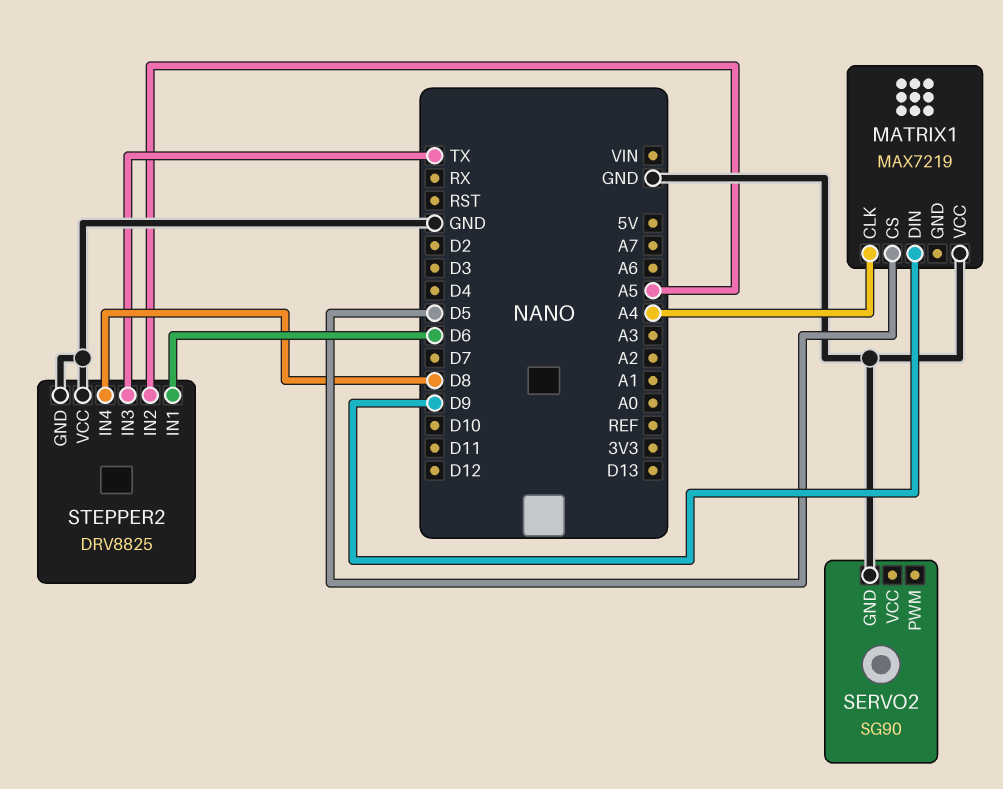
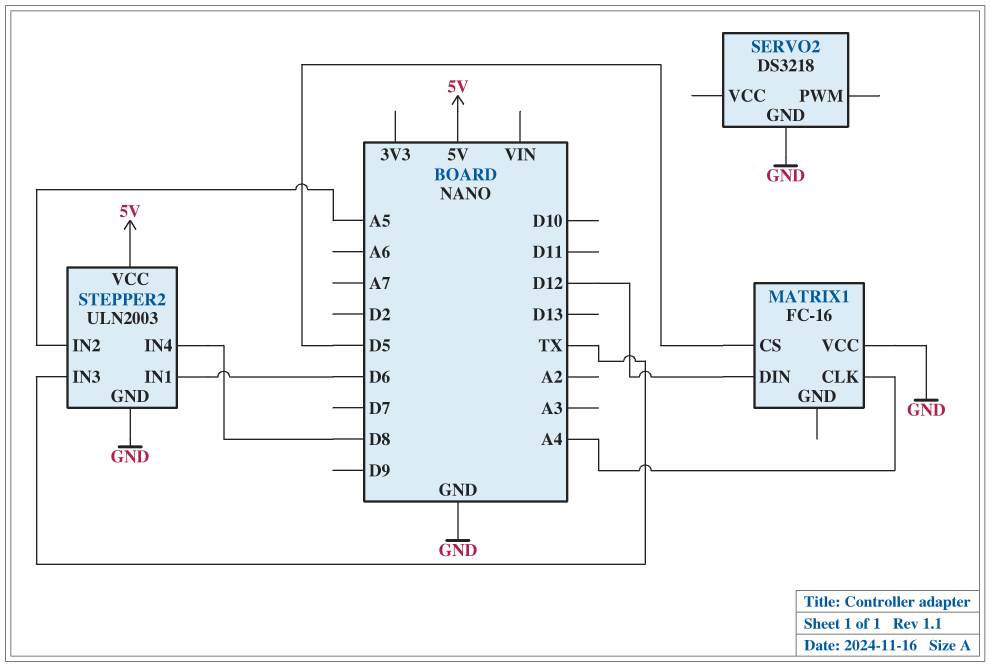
MATRIX1: MAX7219 -> FC-16
MATRIX1 pin DIN: D9 -> D12
SERVO2: SG90 -> DS3218
STEPPER2: DRV8825 -> ULN2003
STEPPER2 pin VCC: GND -> 5V

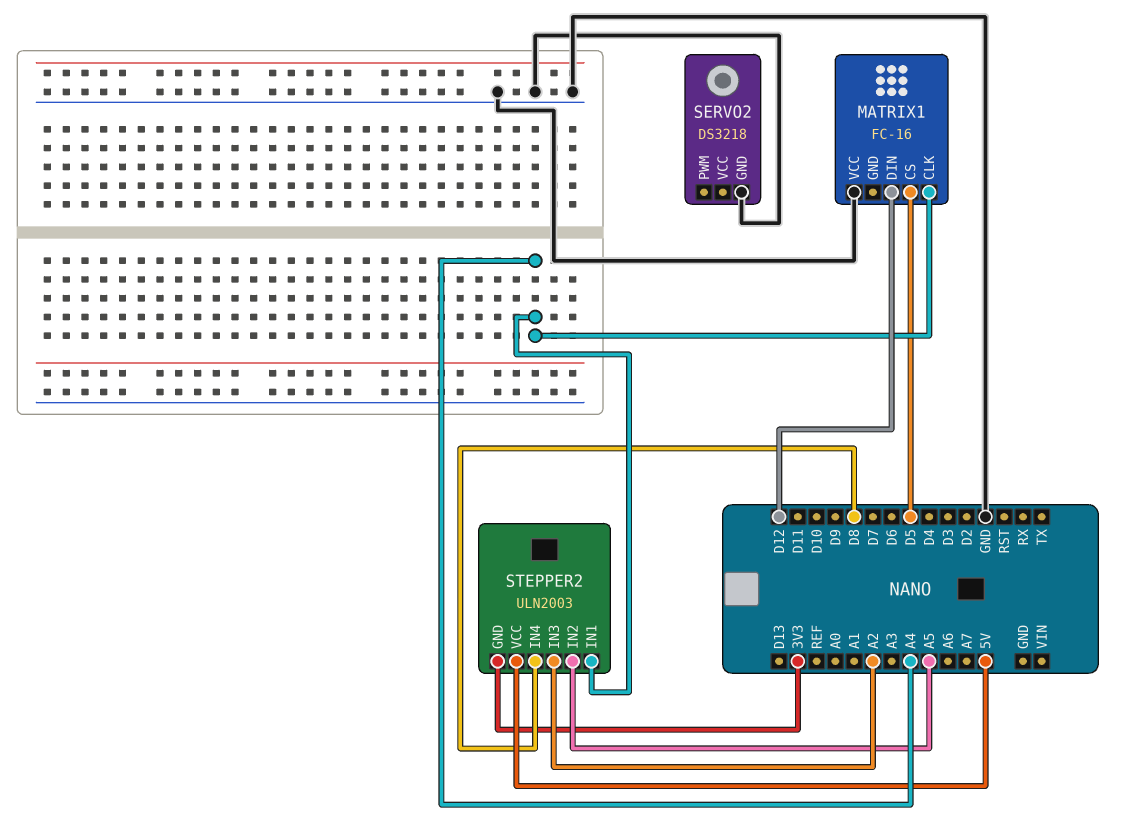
STEPPER2 pin GND: GND -> 3V3
STEPPER2 pin IN1: D6 -> A4
STEPPER2 pin IN3: TX -> A2

